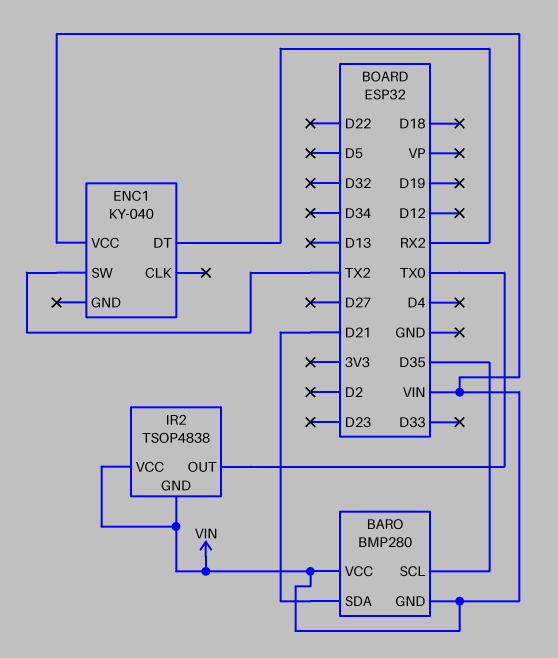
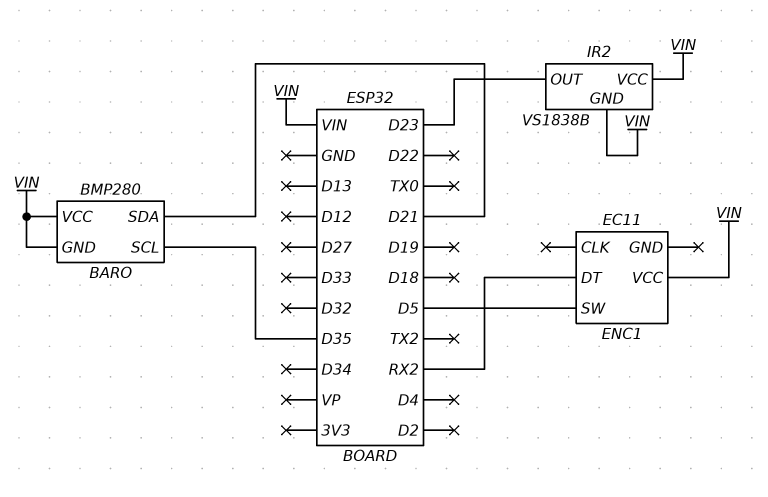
ENC1: KY-040 -> EC11
ENC1 pin SW: TX2 -> D5
IR2: TSOP4838 -> VS1838B
IR2 pin OUT: TX0 -> D23

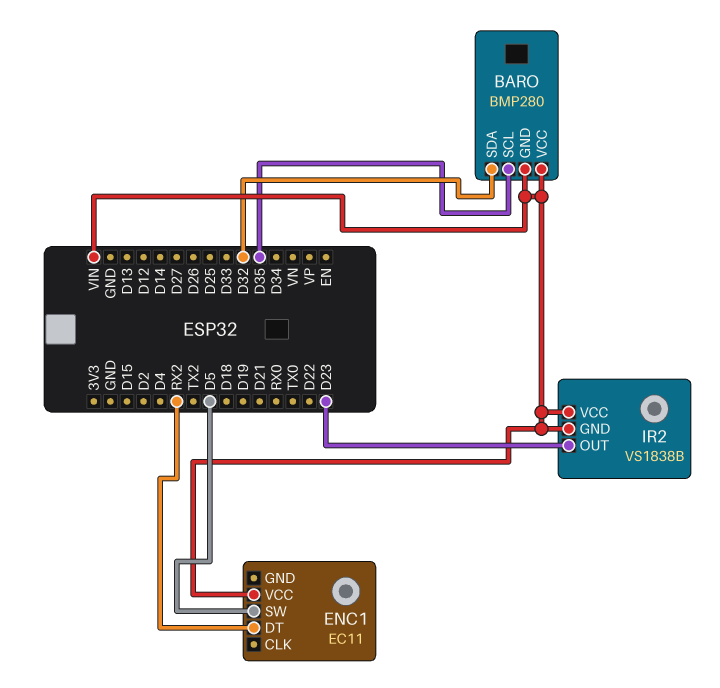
BARO pin SDA: D21 -> D32

